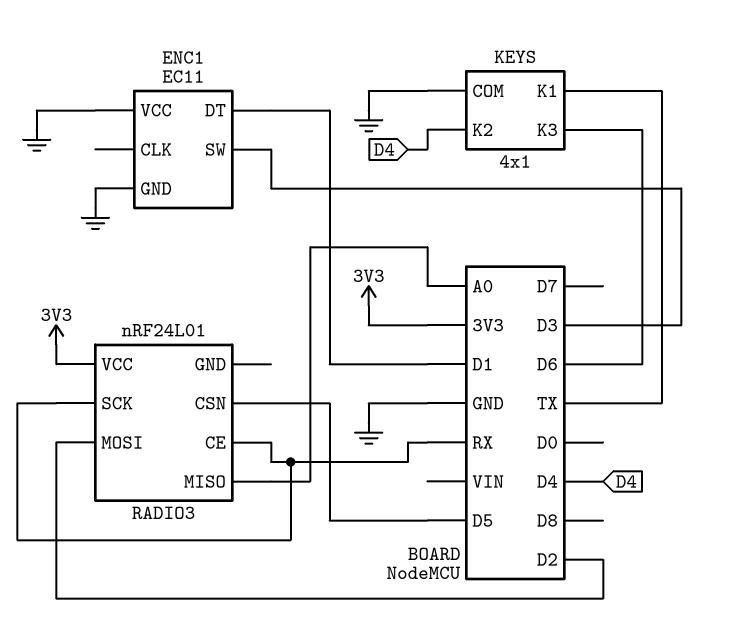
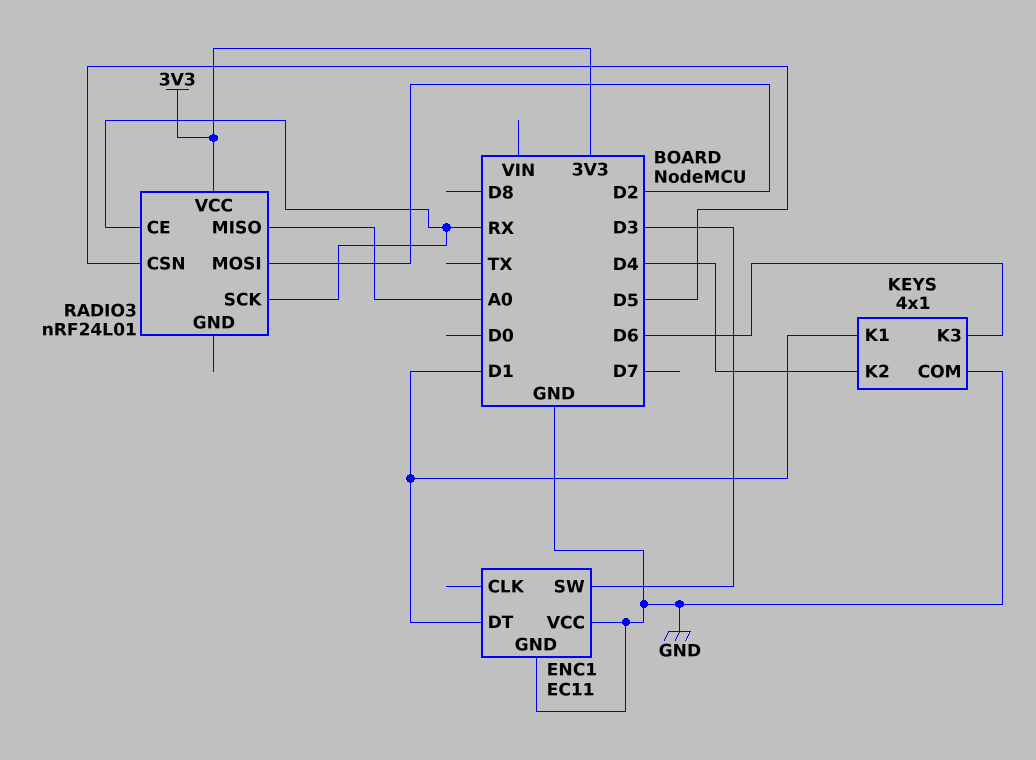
KEYS pin K1: TX -> D1

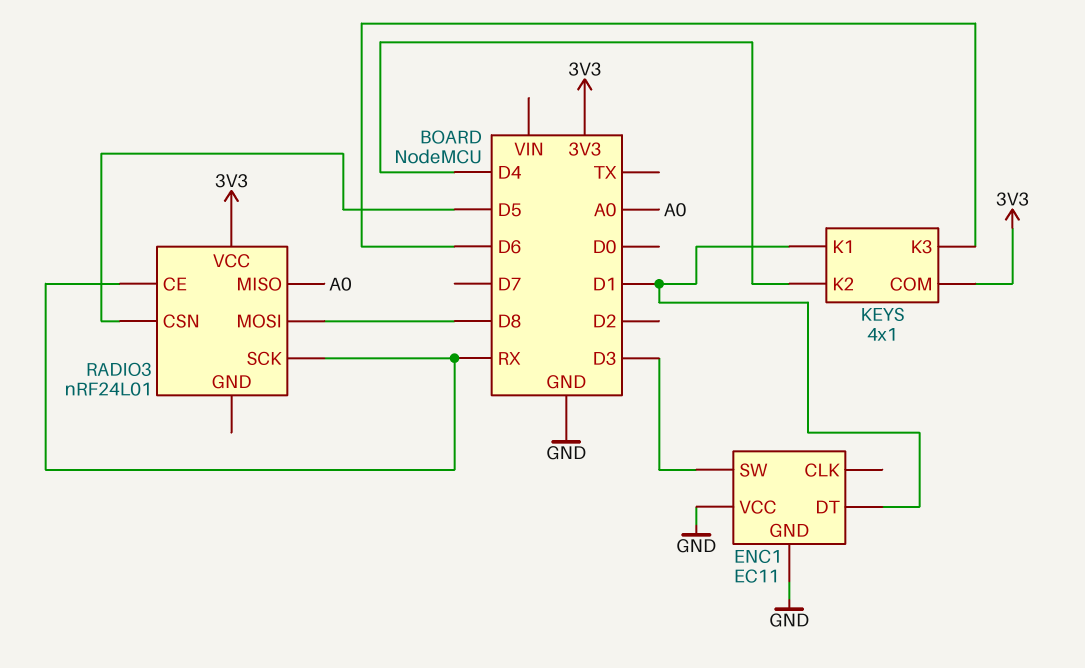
KEYS pin COM: GND -> 3V3
RADIO3 pin MOSI: D2 -> D8

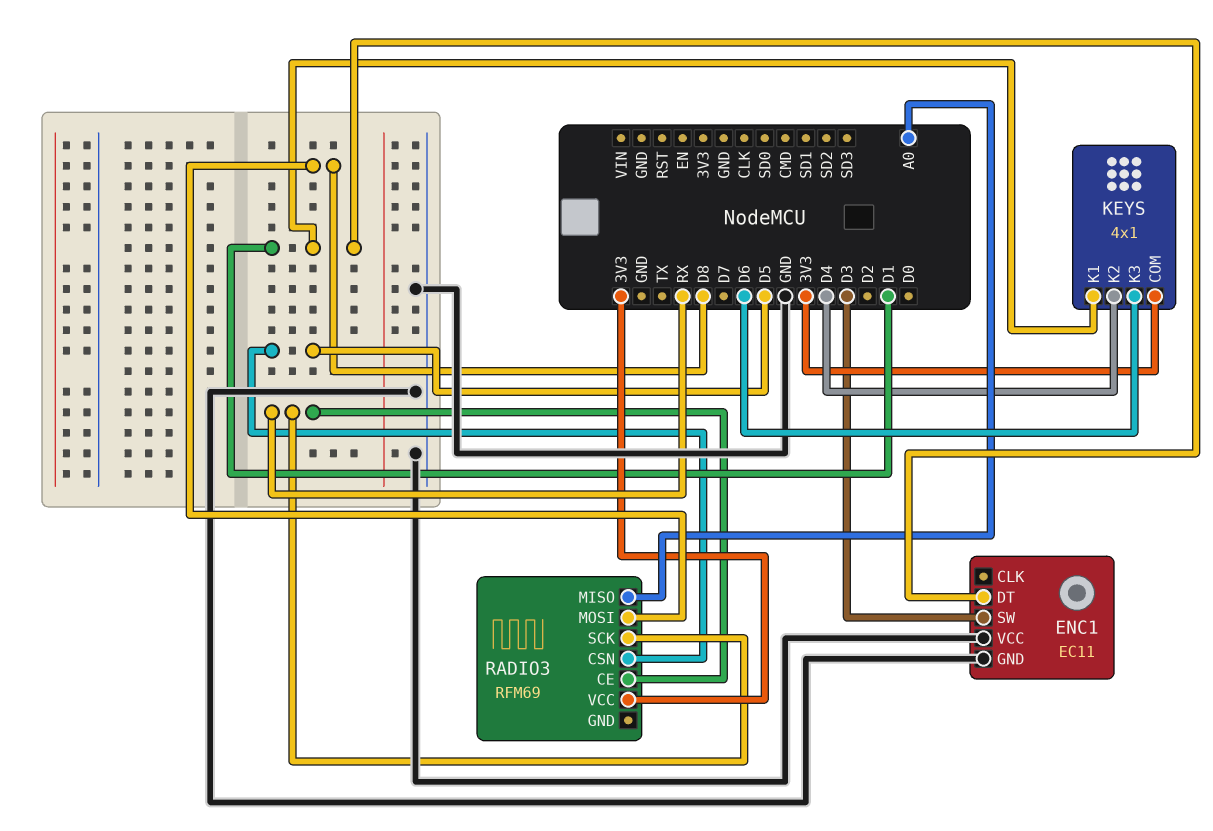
RADIO3: nRF24L01 -> RFM69

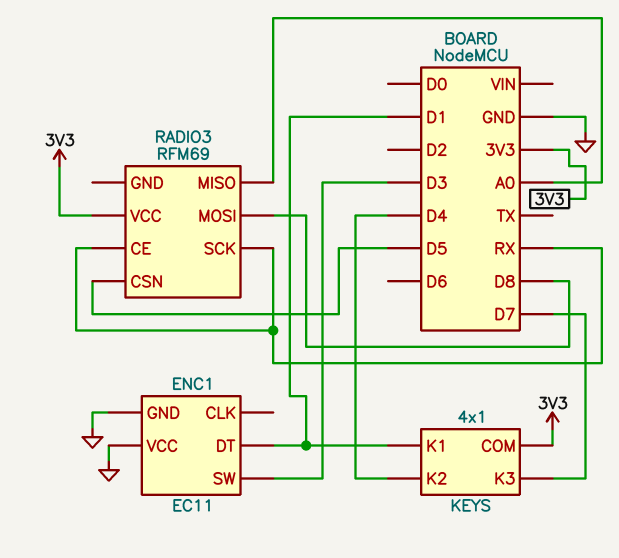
KEYS pin K3: D6 -> D7

